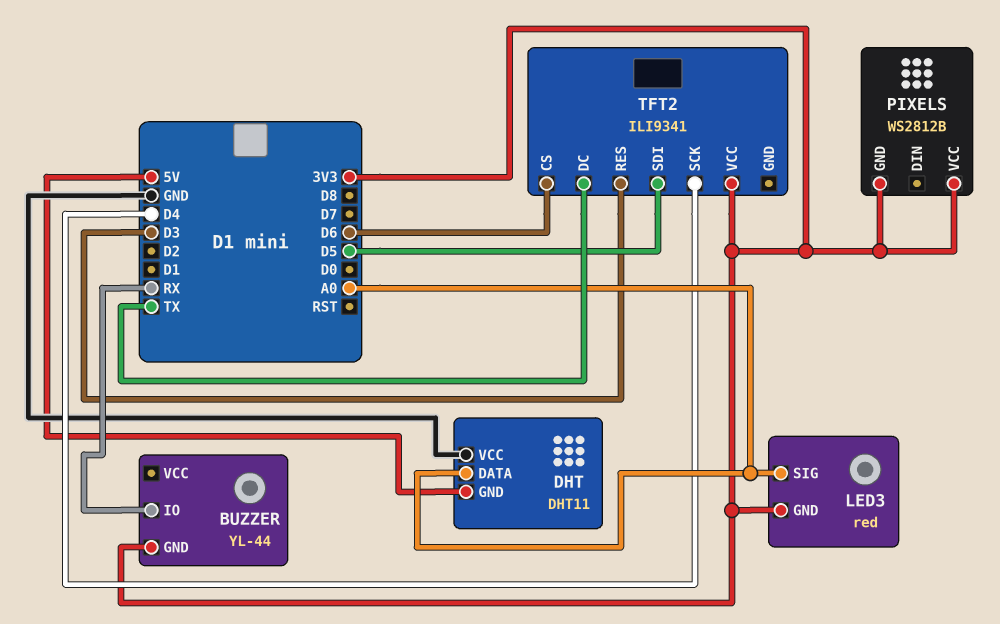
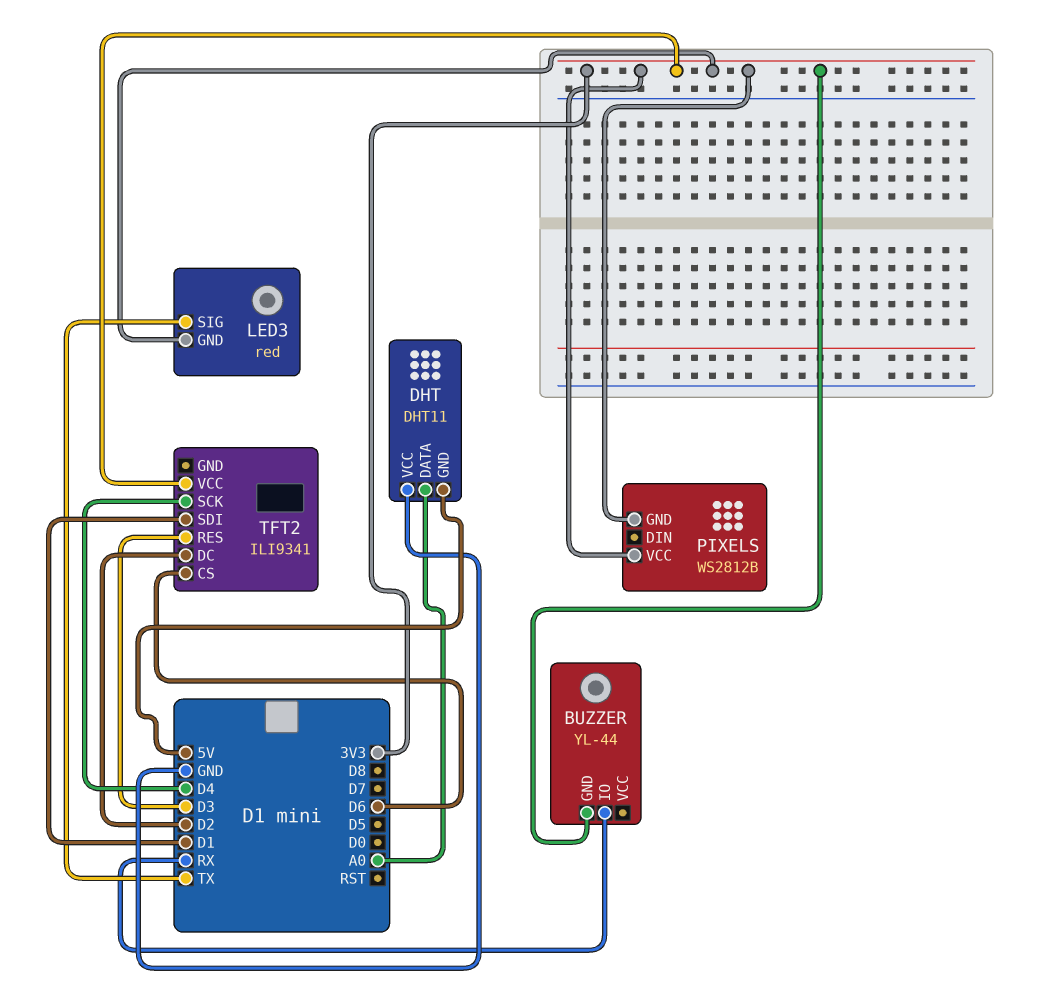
LED3 pin SIG: A0 -> TX
TFT2 pin DC: TX -> D2
TFT2 pin SDI: D5 -> D1

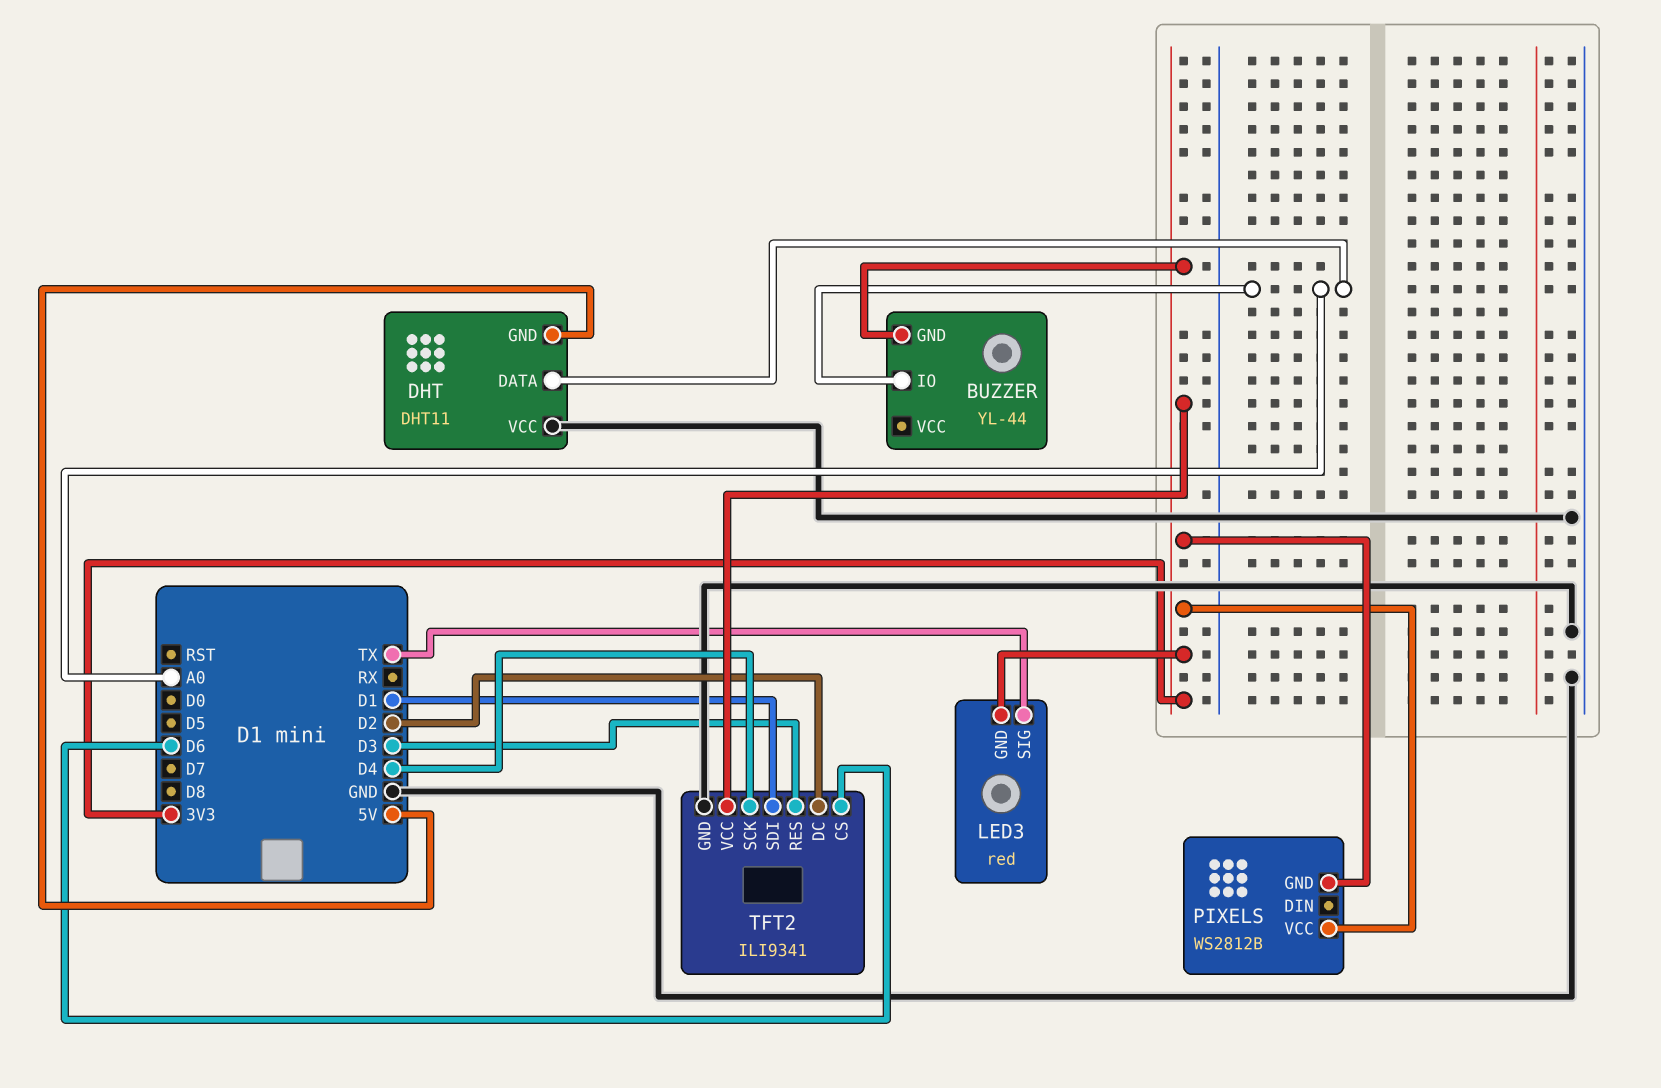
BUZZER pin IO: RX -> A0
TFT2 pin GND: none -> GND

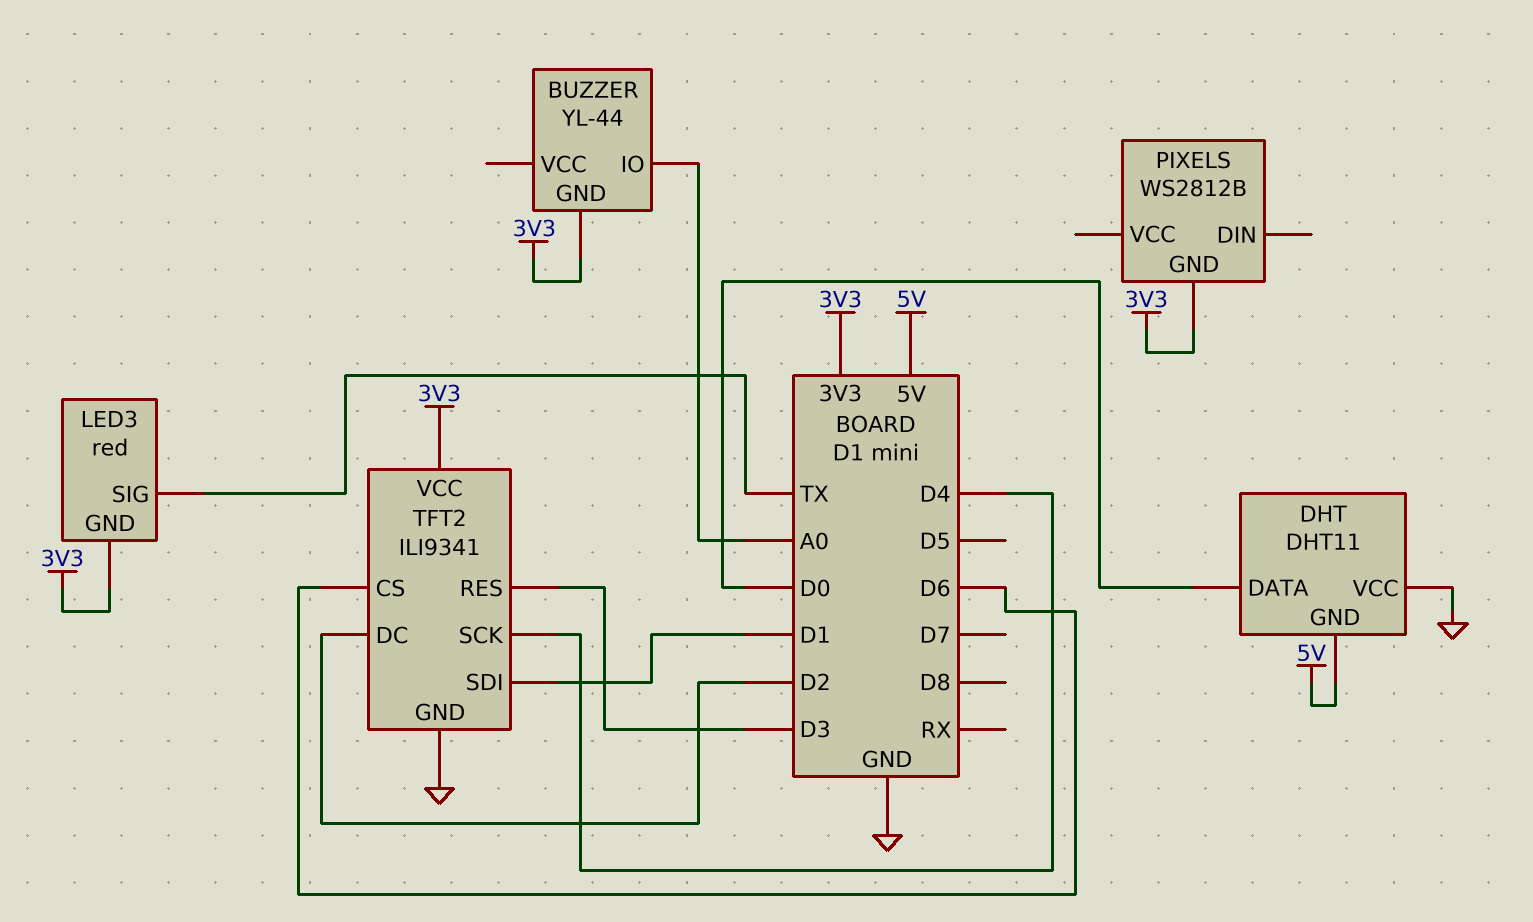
DHT pin DATA: A0 -> D0
PIXELS pin VCC: 3V3 -> none

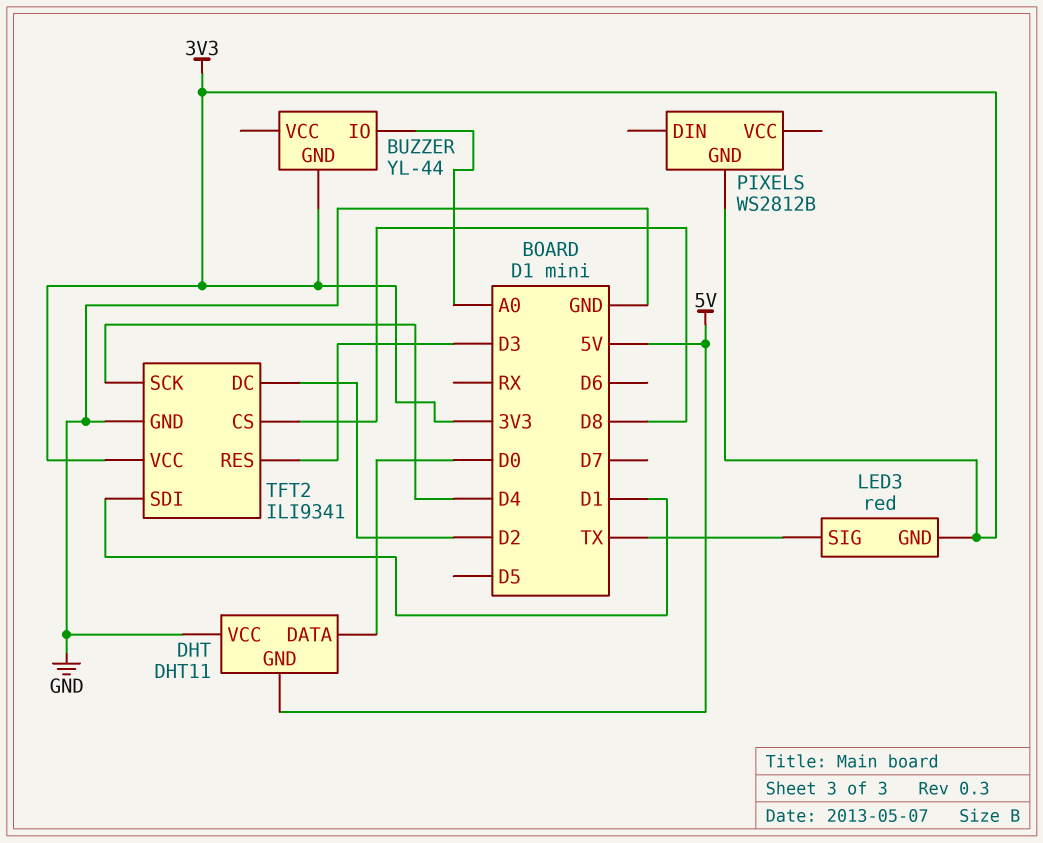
TFT2 pin CS: D6 -> D8

